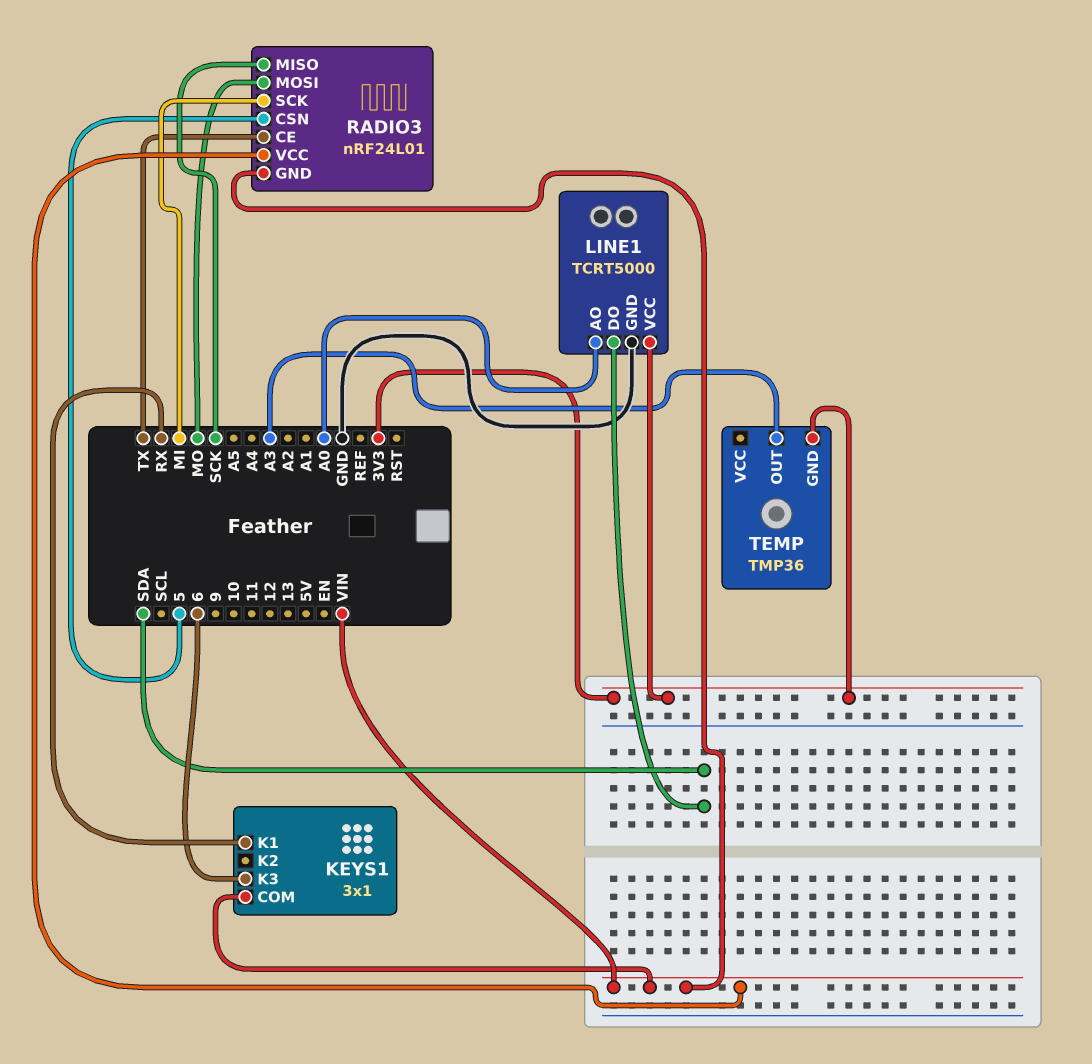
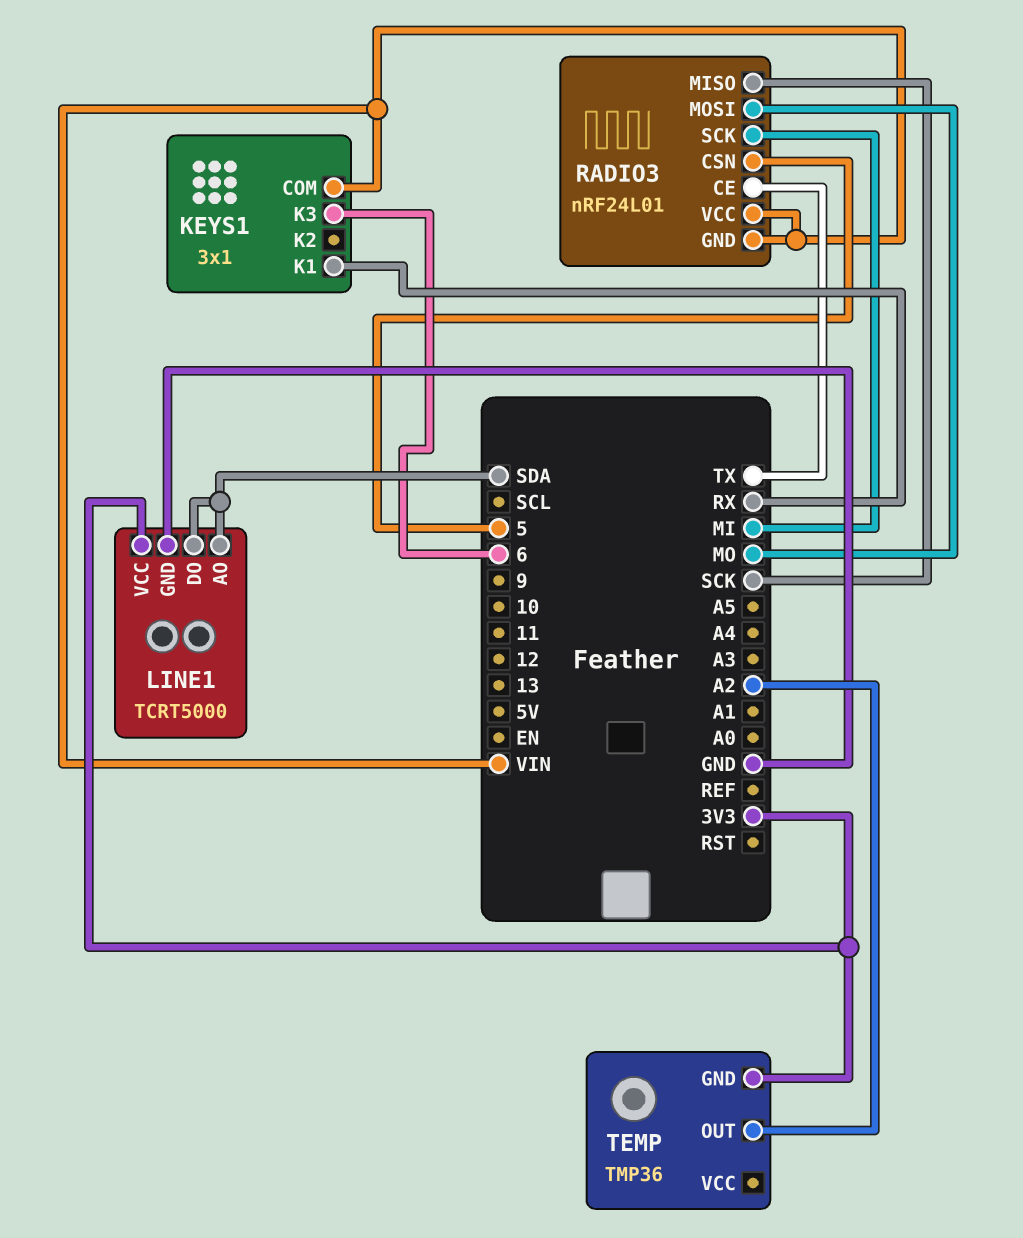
LINE1 pin AO: A0 -> SDA
TEMP pin OUT: A3 -> A2

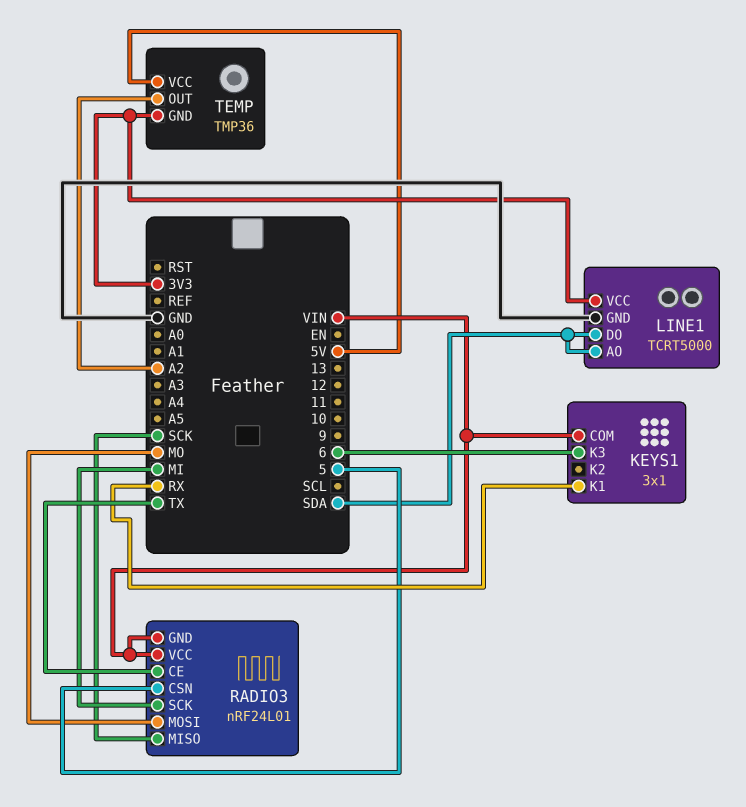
TEMP pin VCC: none -> 5V

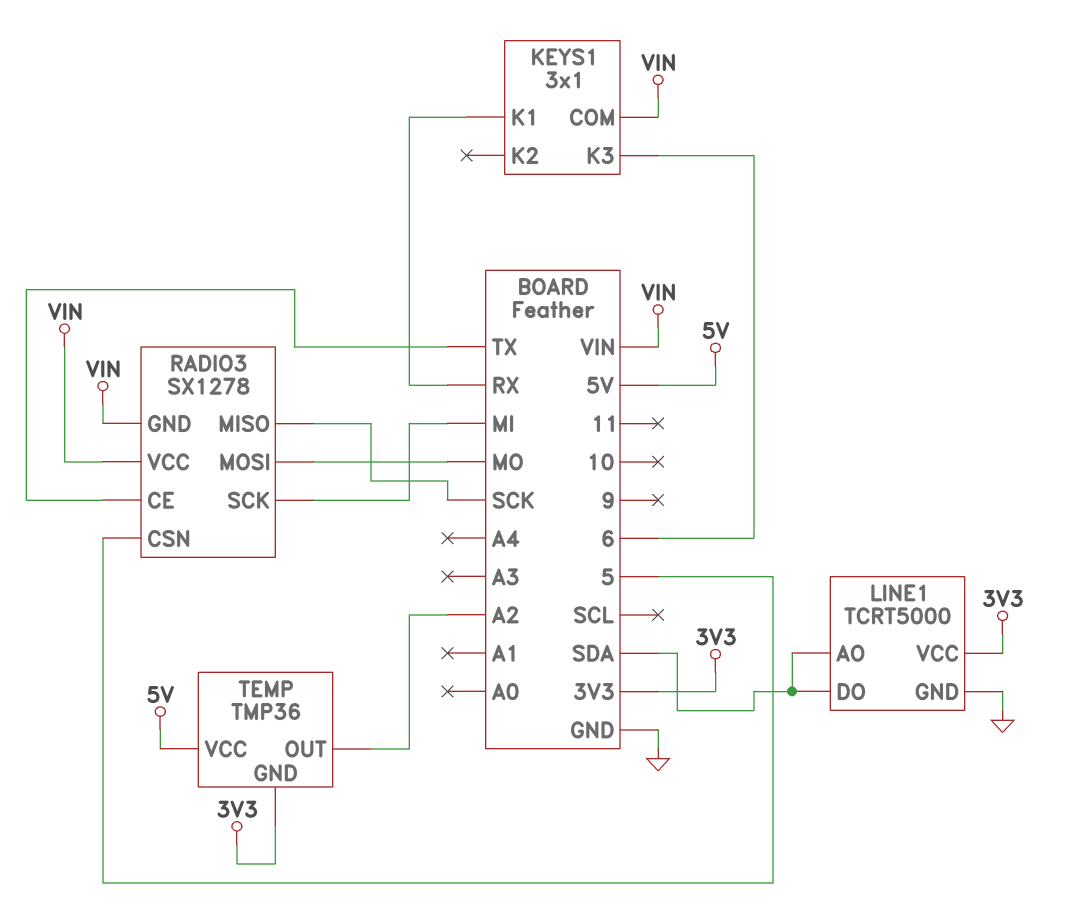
RADIO3: nRF24L01 -> SX1278

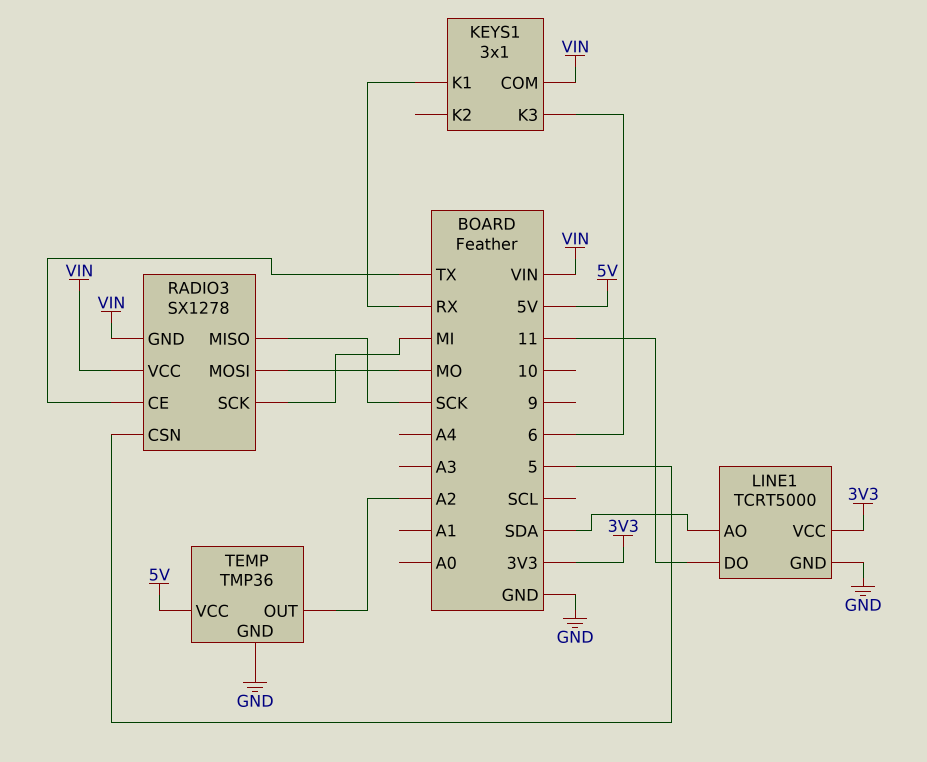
LINE1 pin DO: SDA -> 11
TEMP pin GND: 3V3 -> GND

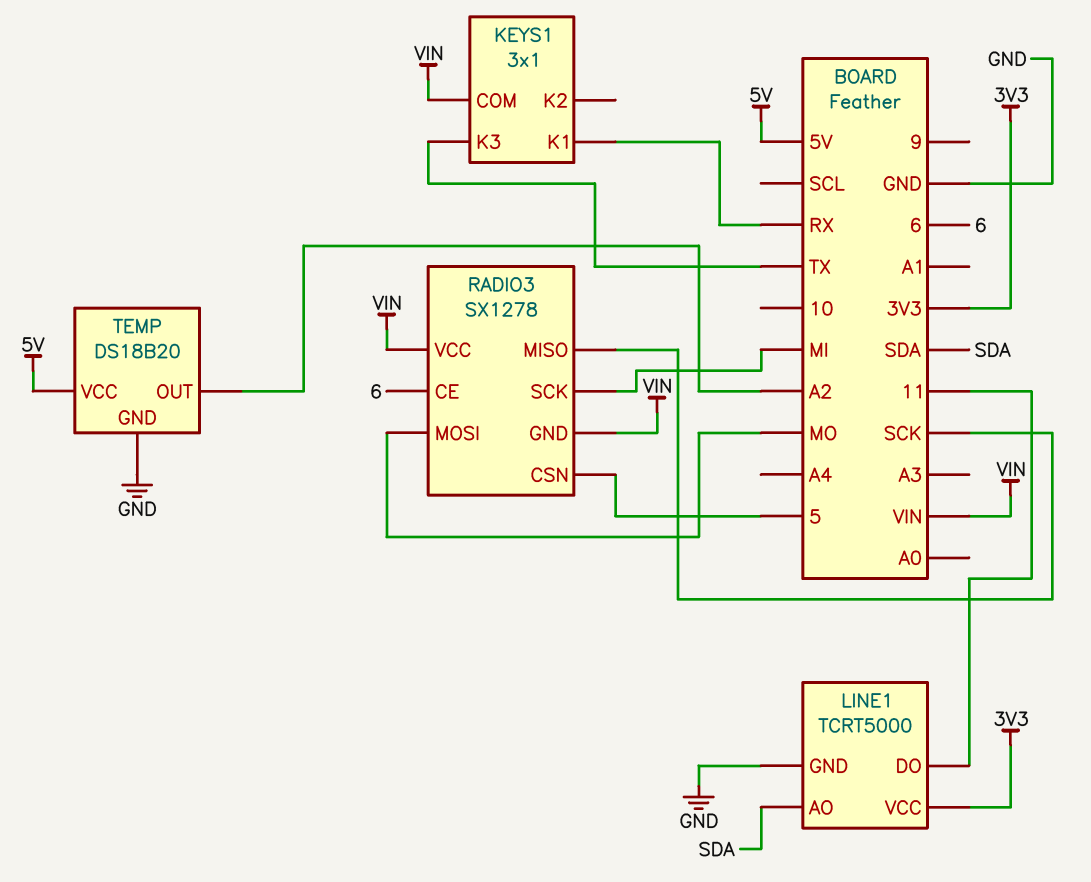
KEYS1 pin K3: 6 -> TX
RADIO3 pin CE: TX -> 6
TEMP: TMP36 -> DS18B20

